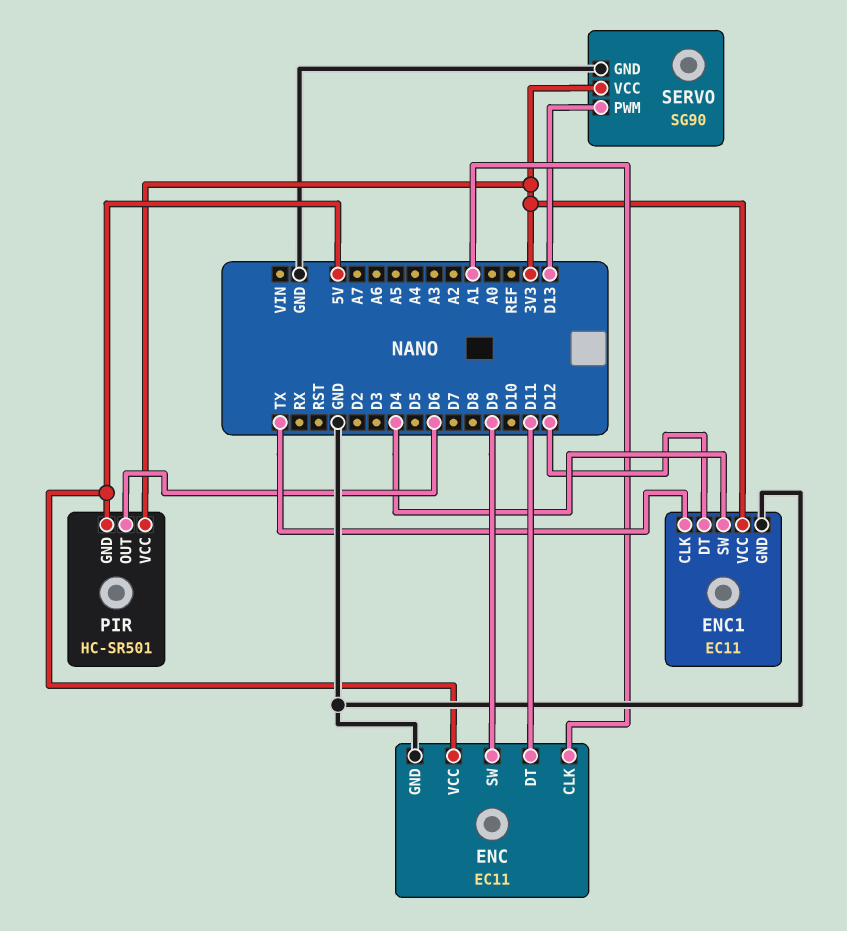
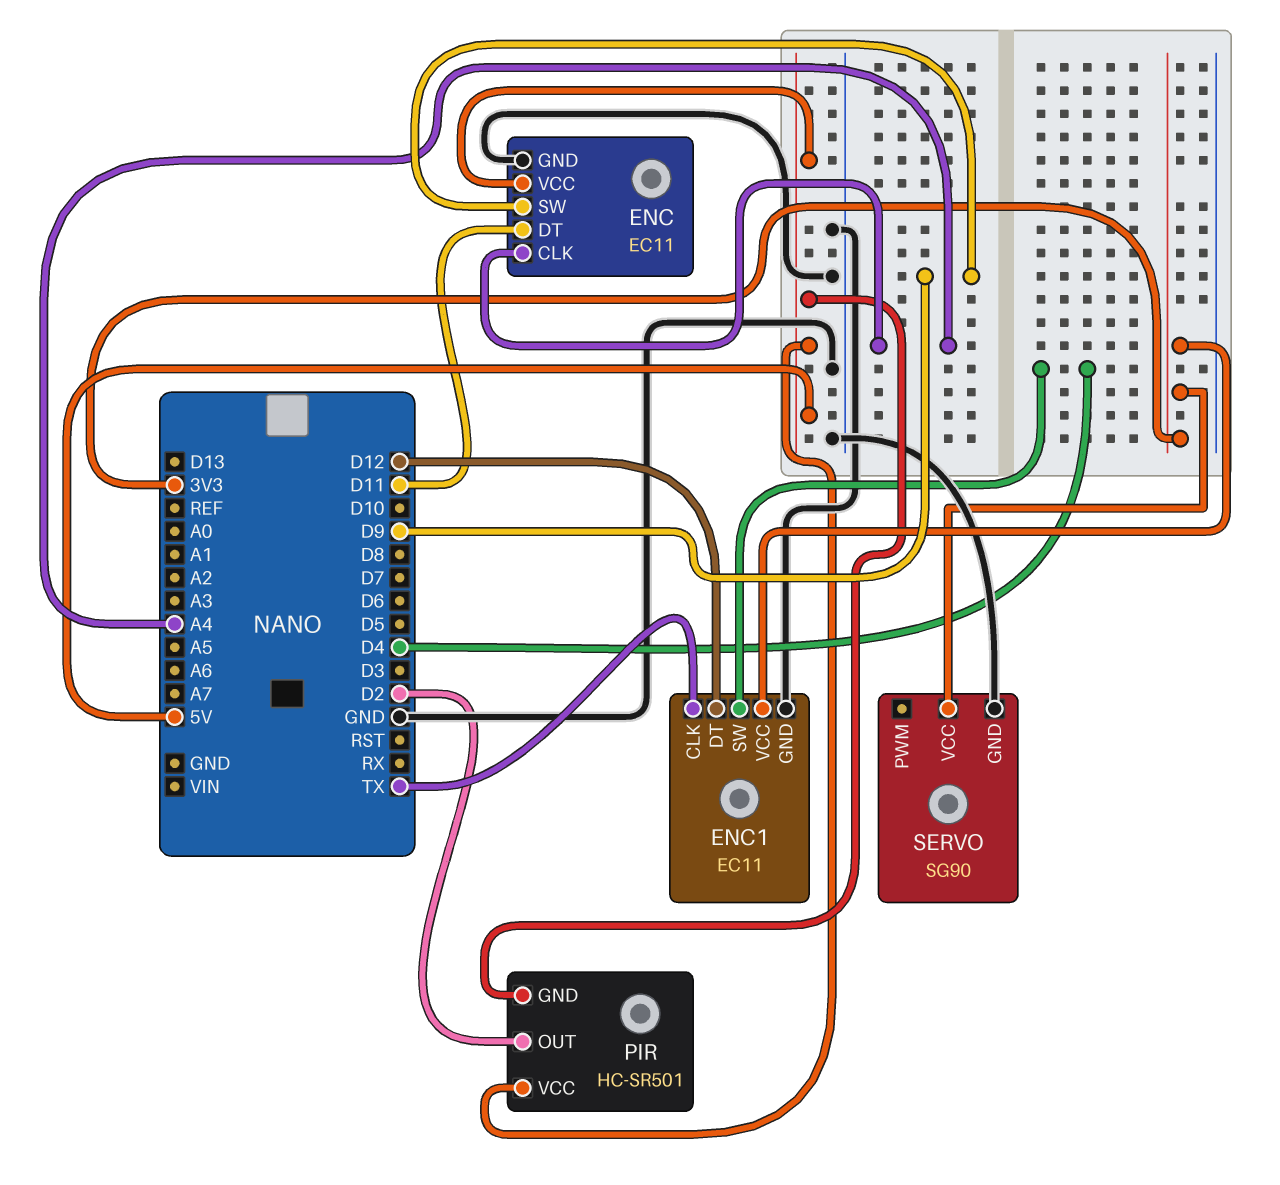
ENC pin CLK: A1 -> A4
PIR pin OUT: D6 -> D2
PIR pin VCC: 3V3 -> 5V
SERVO pin PWM: D13 -> none

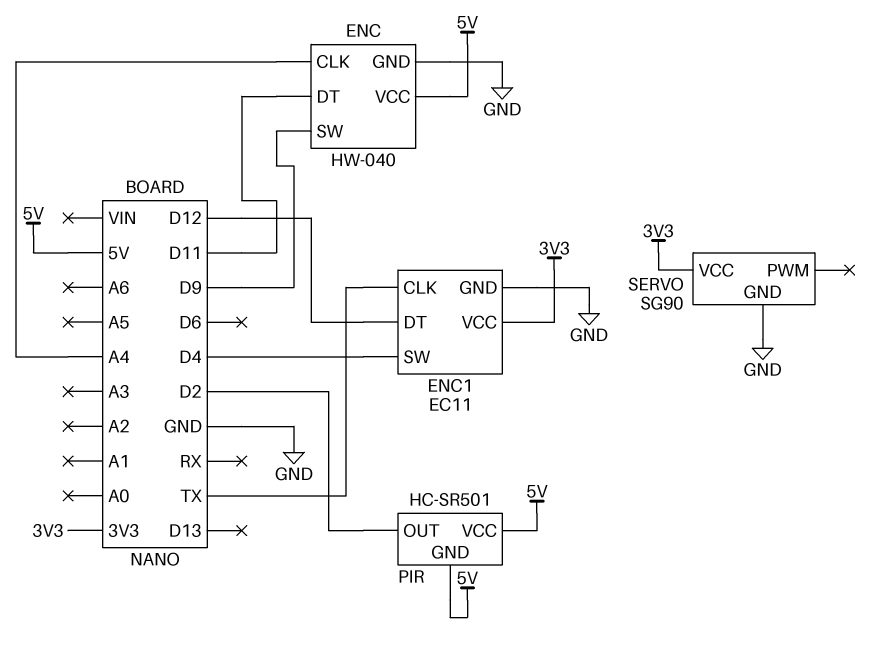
ENC: EC11 -> HW-040

